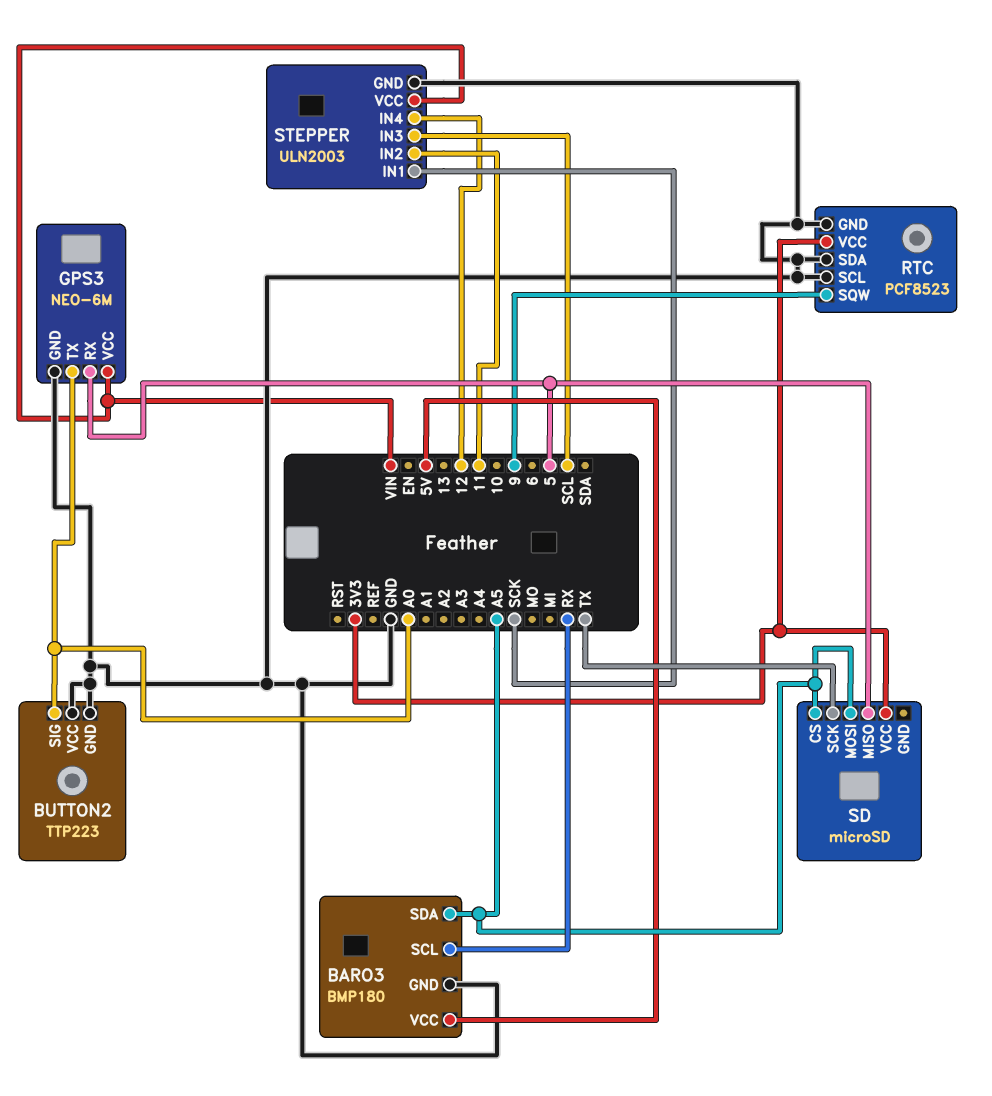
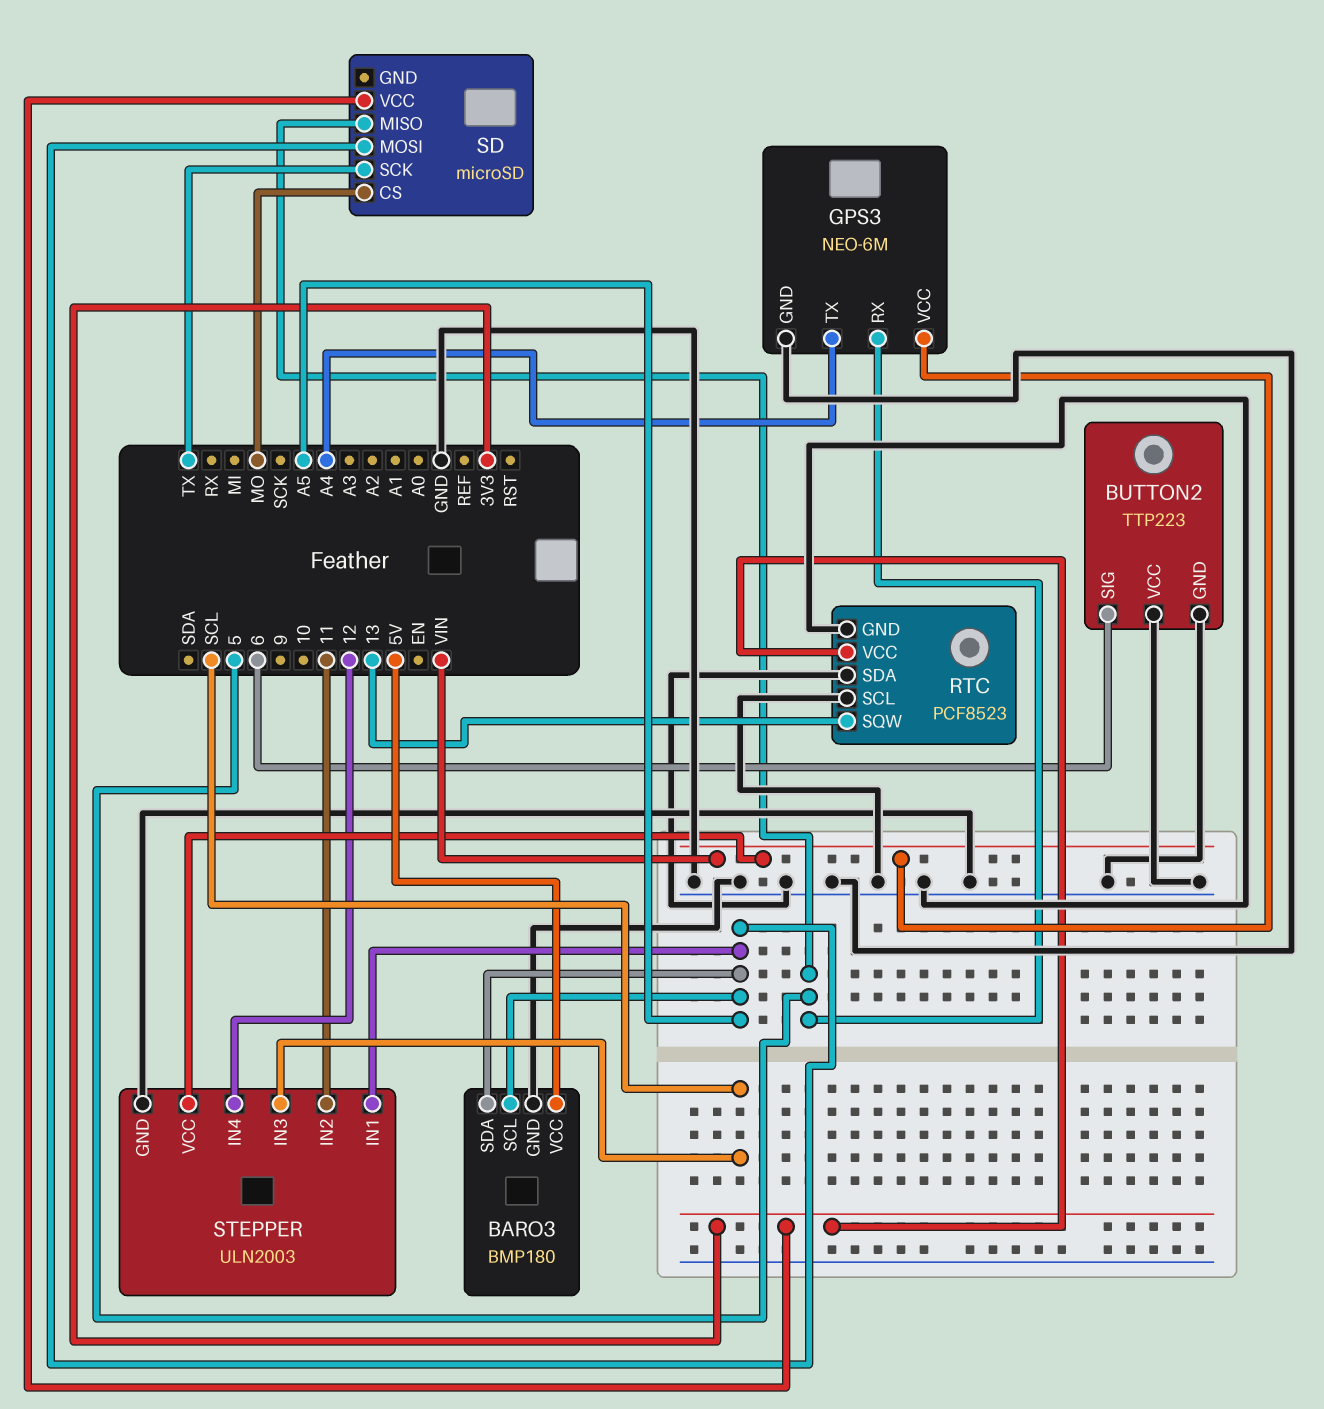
BARO3 pin SCL: RX -> A5
BUTTON2 pin SIG: A0 -> 6
GPS3 pin TX: A0 -> A4
RTC pin SQW: 9 -> 13
SD pin CS: A5 -> MO
STEPPER pin IN1: SCK -> A5

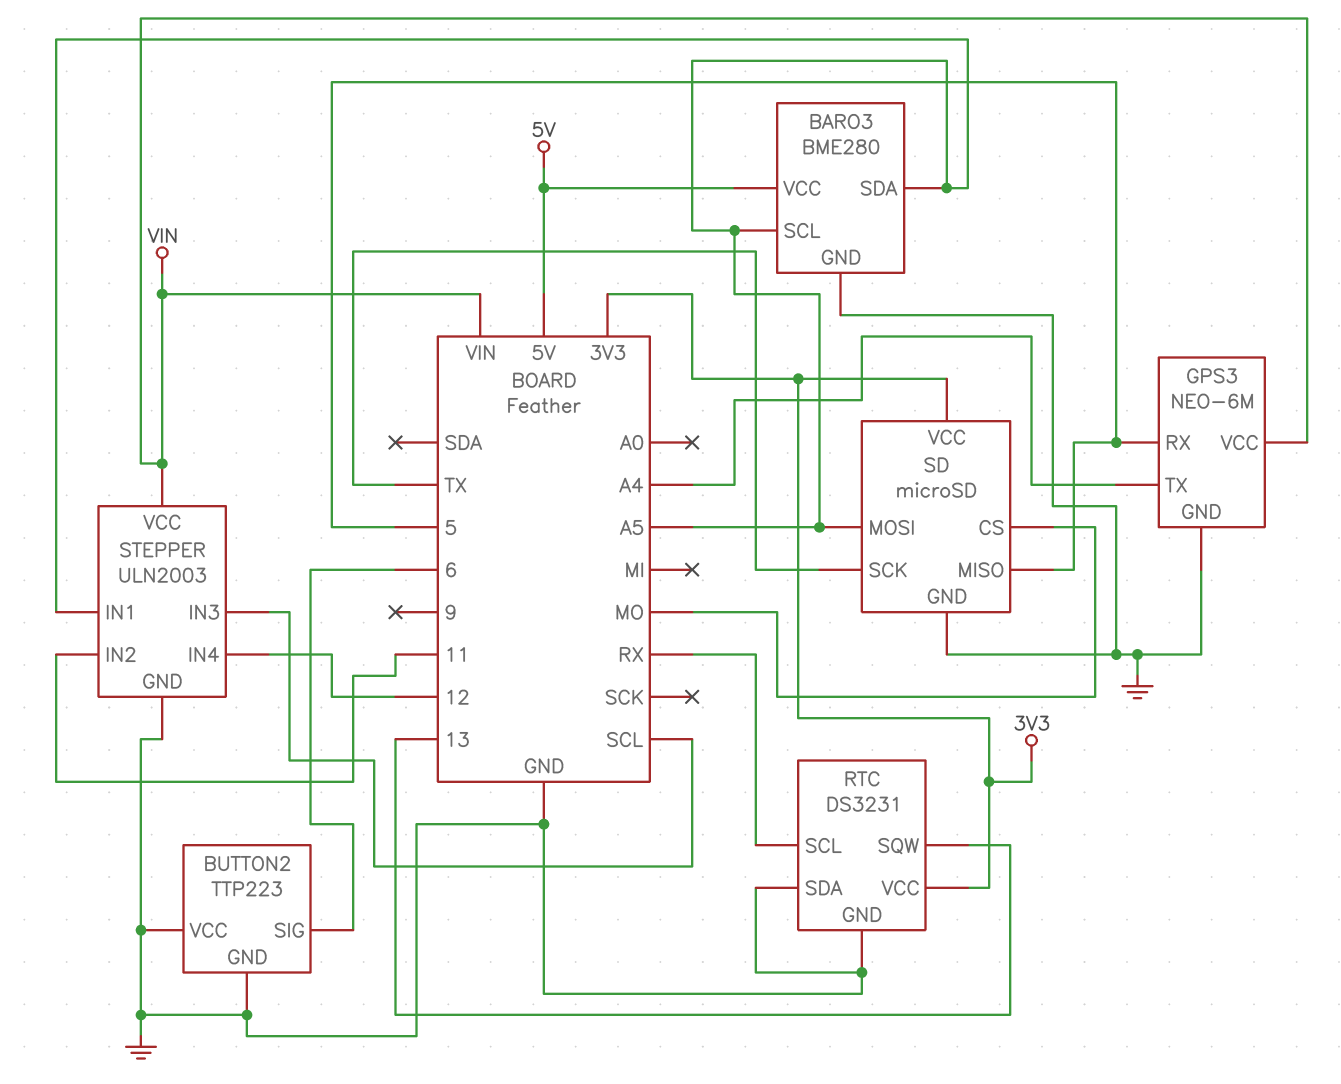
BARO3: BMP180 -> BME280
RTC: PCF8523 -> DS3231
RTC pin SCL: GND -> RX
SD pin GND: none -> GND

